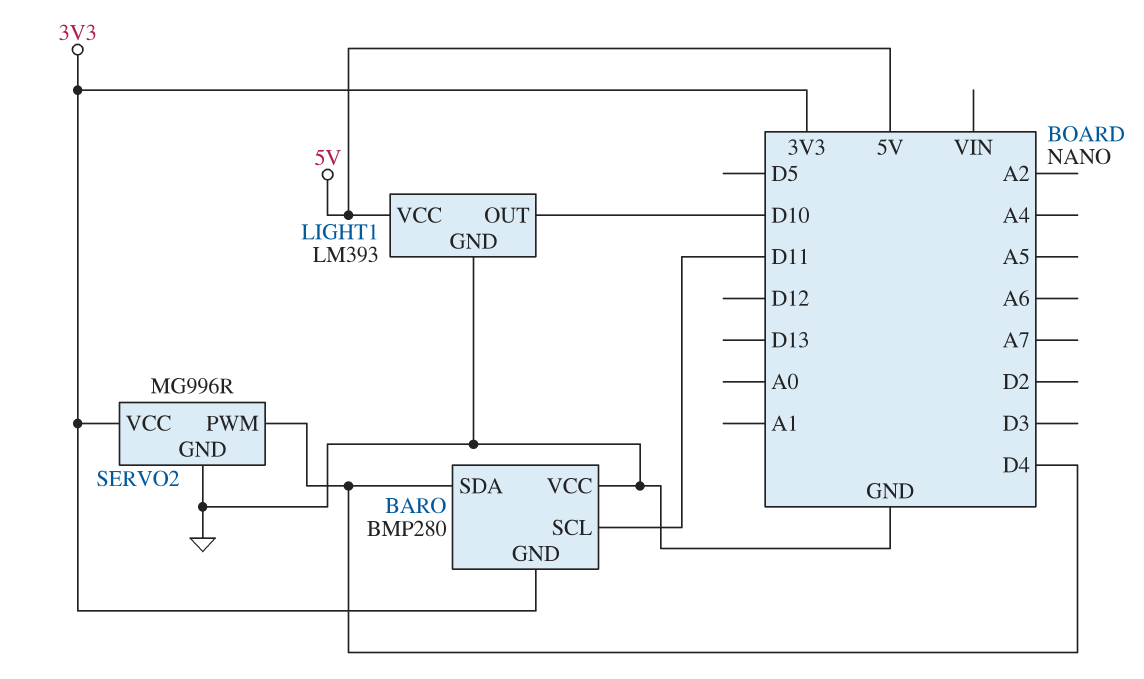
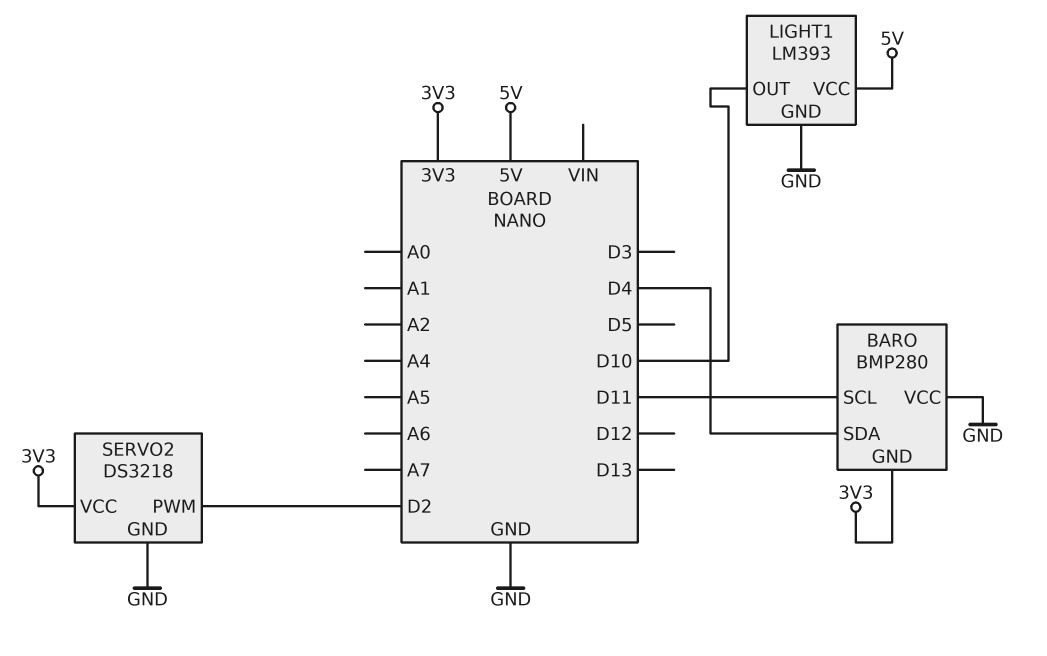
SERVO2: MG996R -> DS3218
SERVO2 pin PWM: D4 -> D2

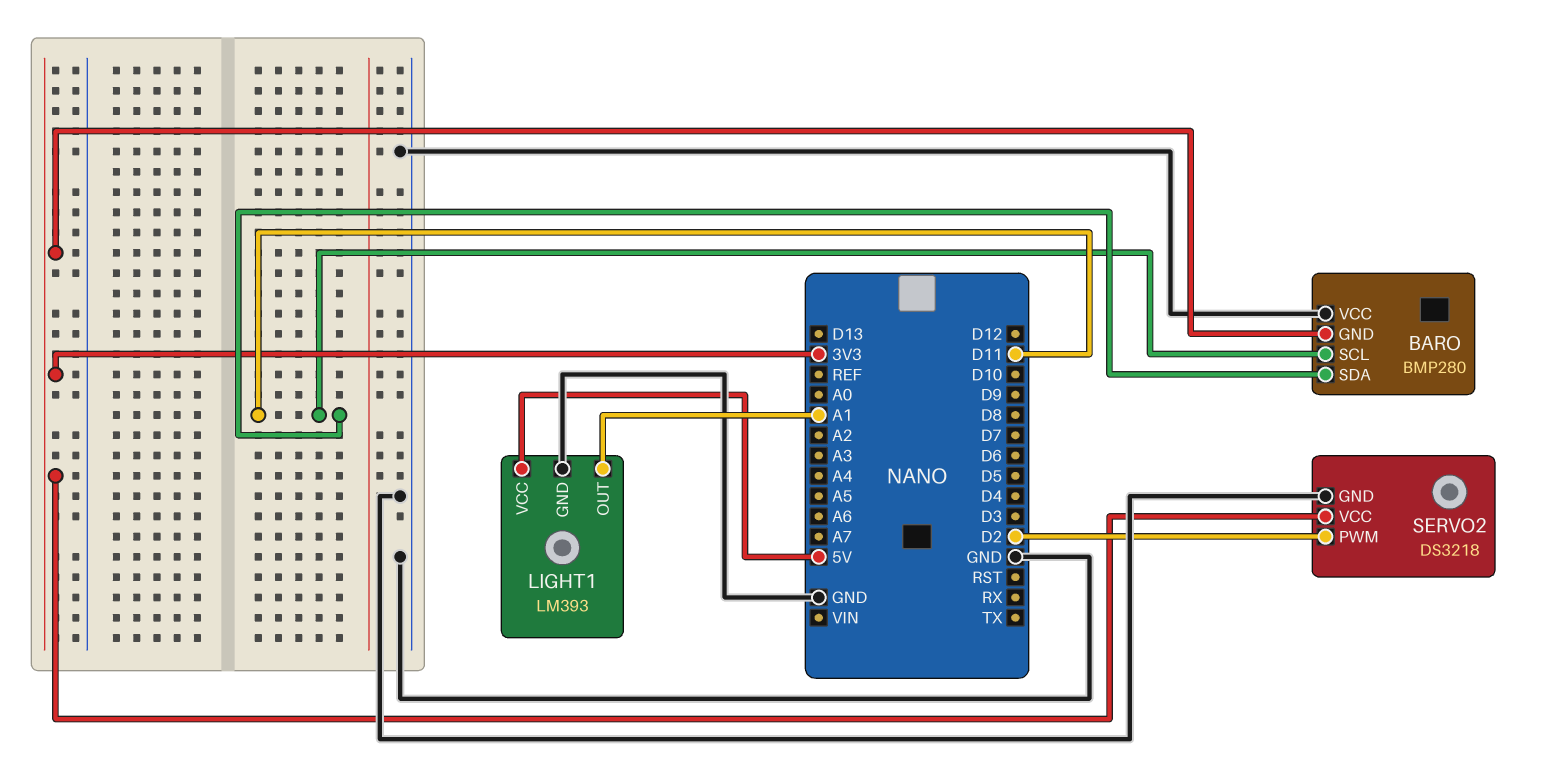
BARO pin SDA: D4 -> D11
LIGHT1 pin OUT: D10 -> A1

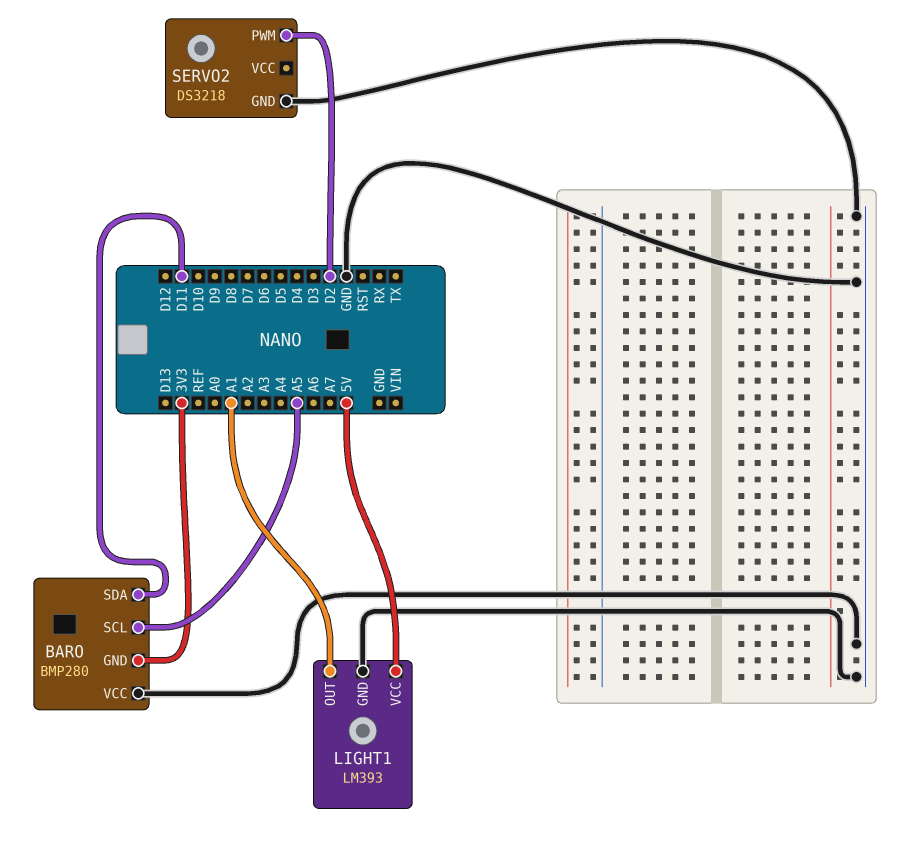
BARO pin SCL: D11 -> A5
SERVO2 pin VCC: 3V3 -> none

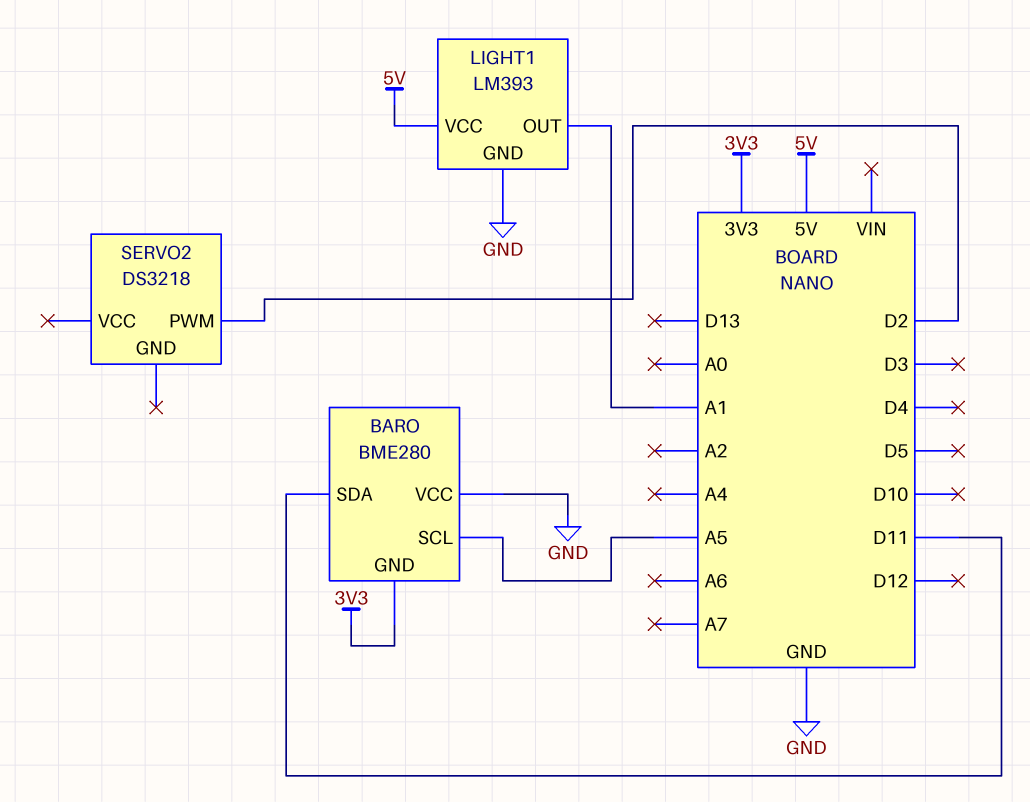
BARO: BMP280 -> BME280
SERVO2 pin GND: GND -> none

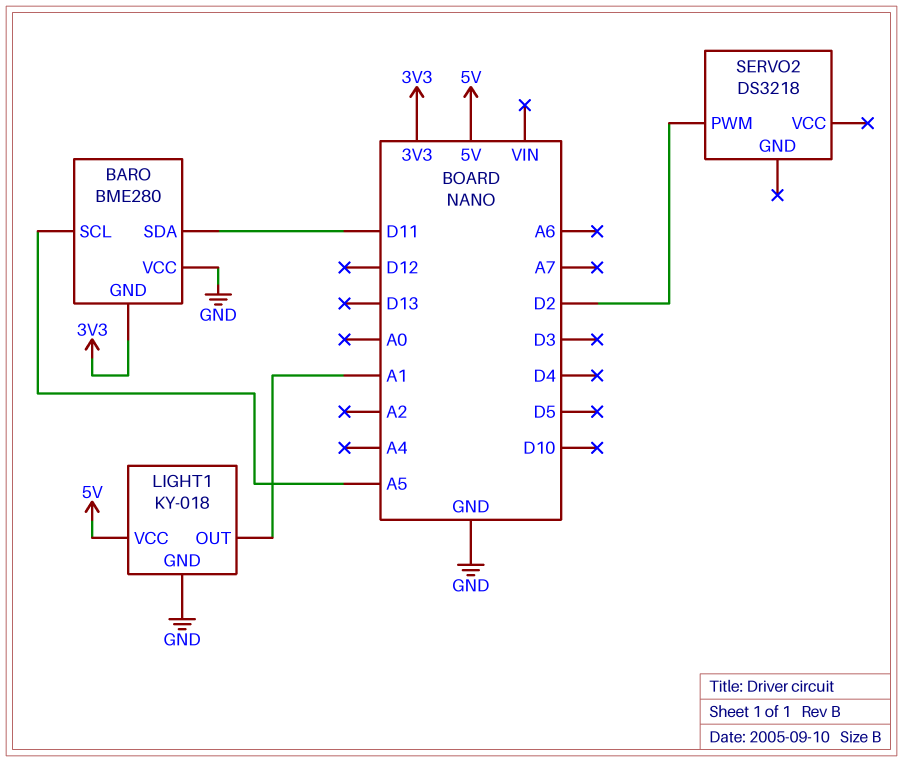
LIGHT1: LM393 -> KY-018

